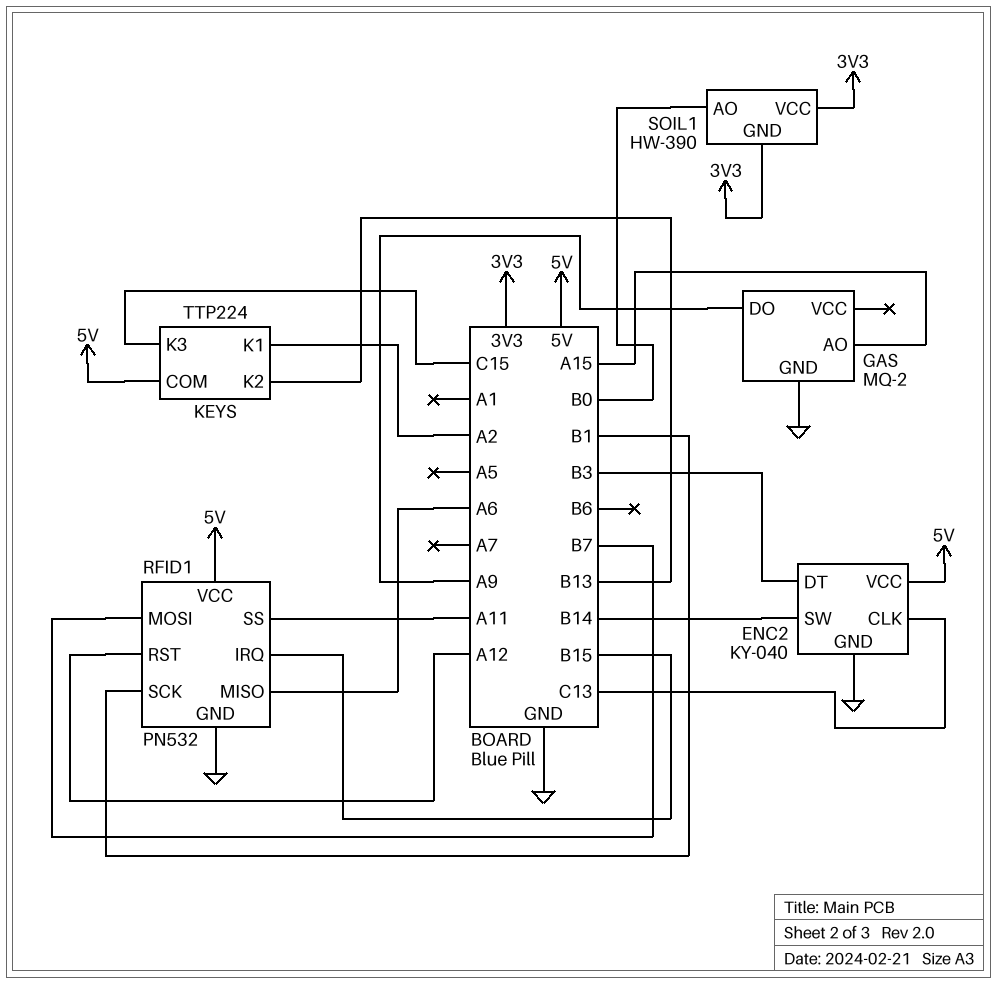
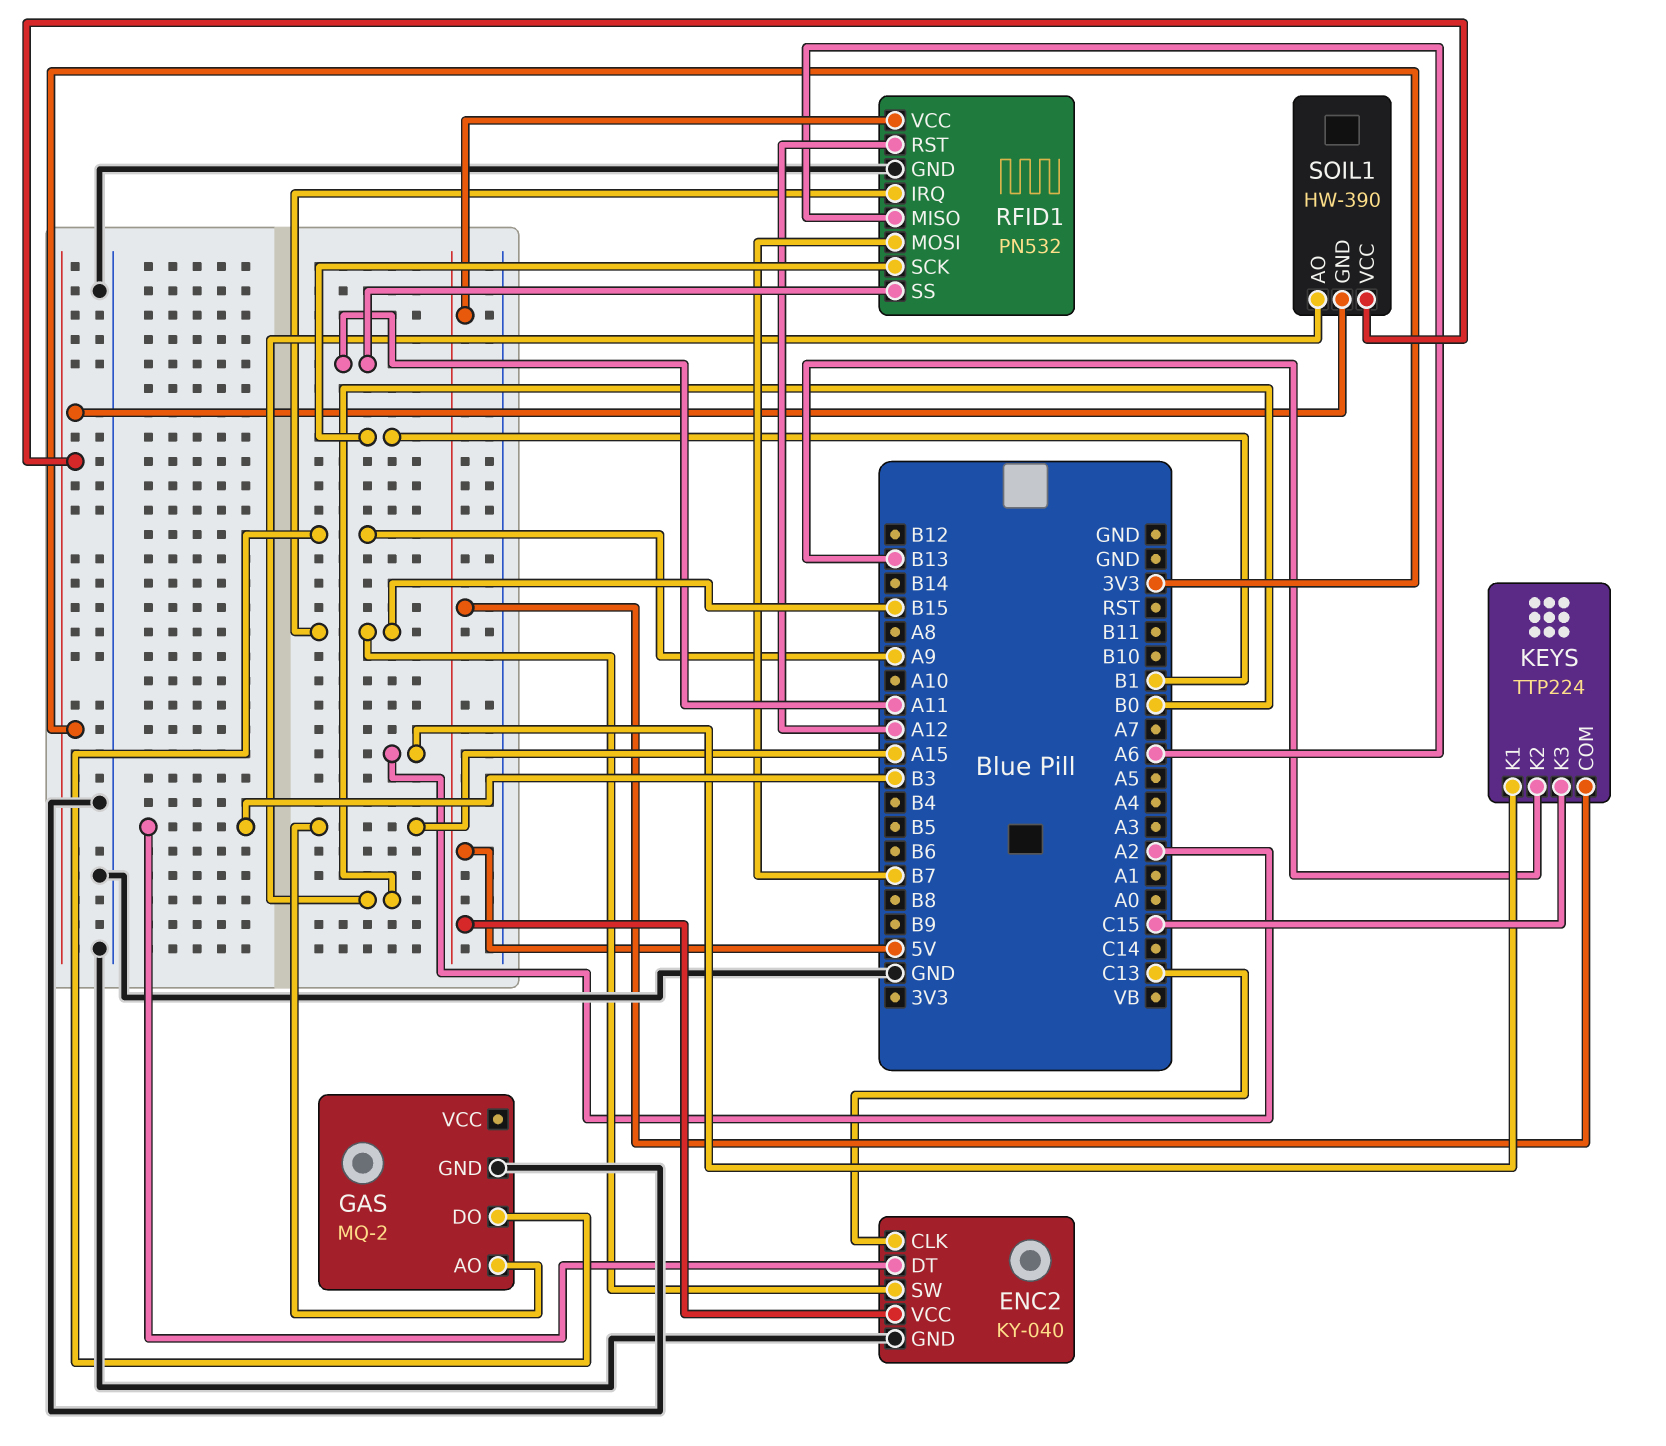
ENC2 pin SW: B14 -> B15

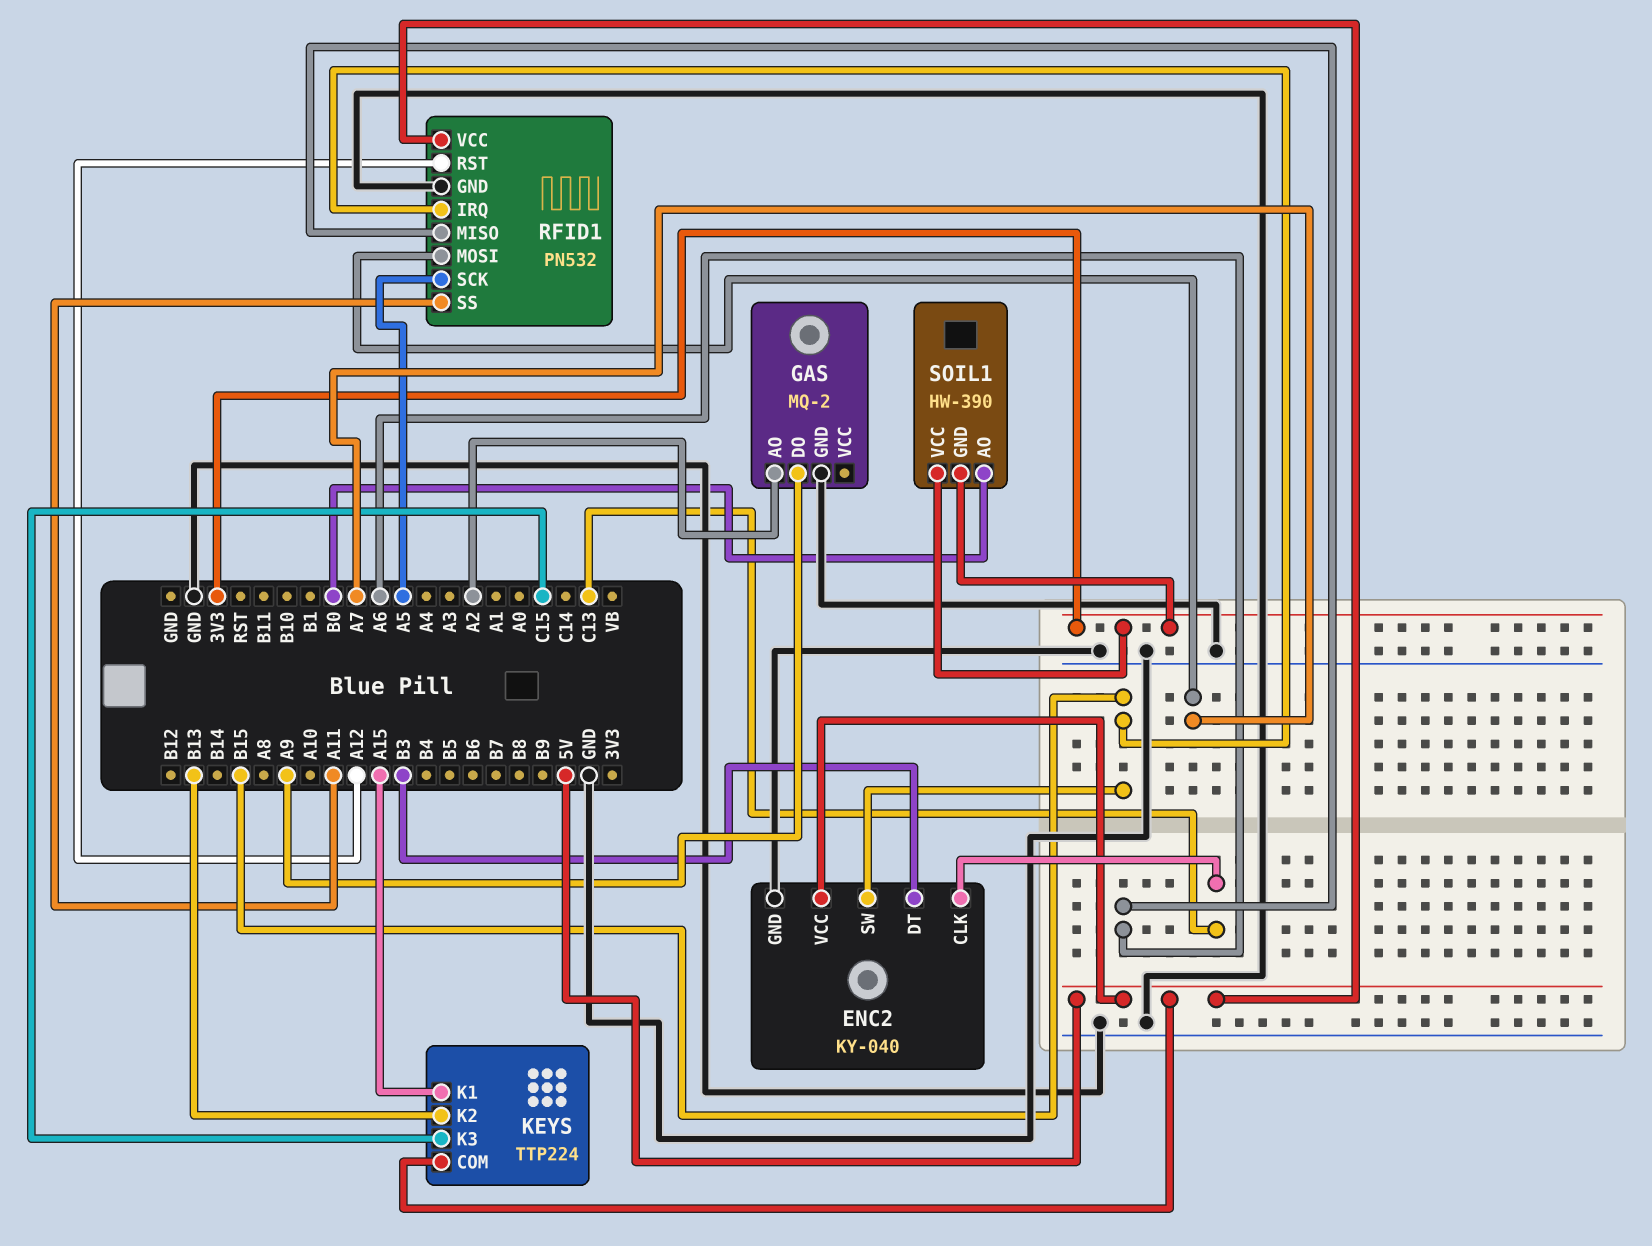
GAS pin AO: A15 -> A2
KEYS pin K1: A2 -> A15
RFID1 pin MOSI: B7 -> A7
RFID1 pin SCK: B1 -> A5

